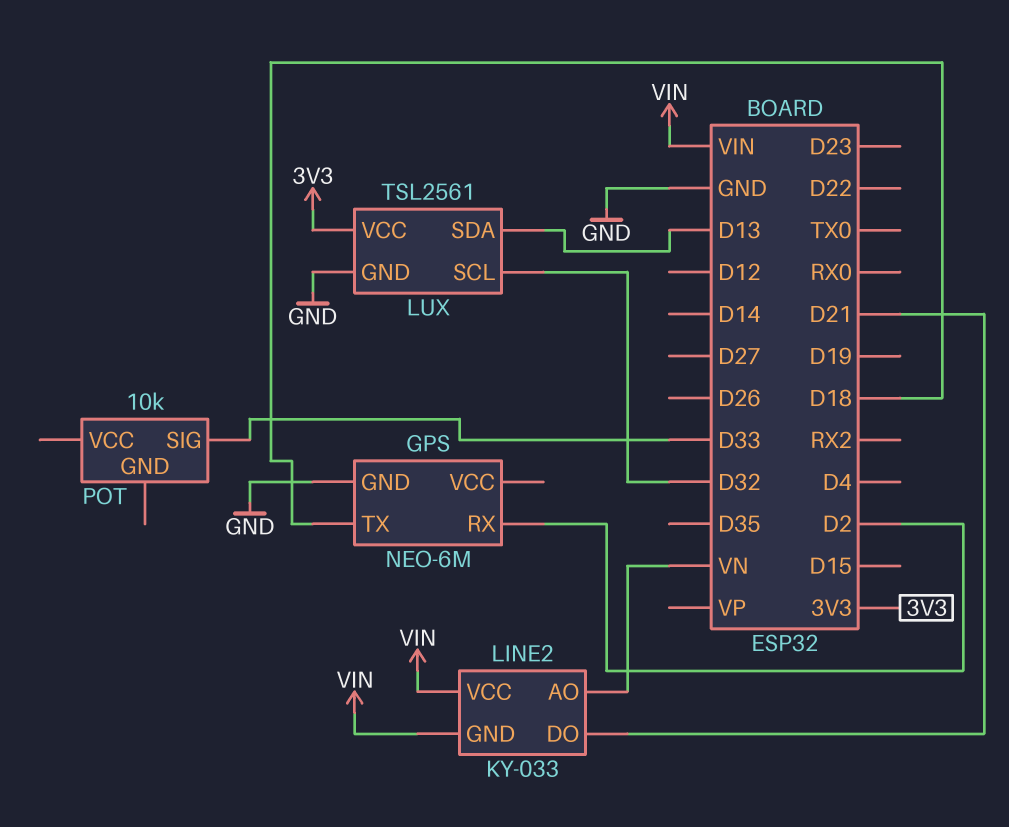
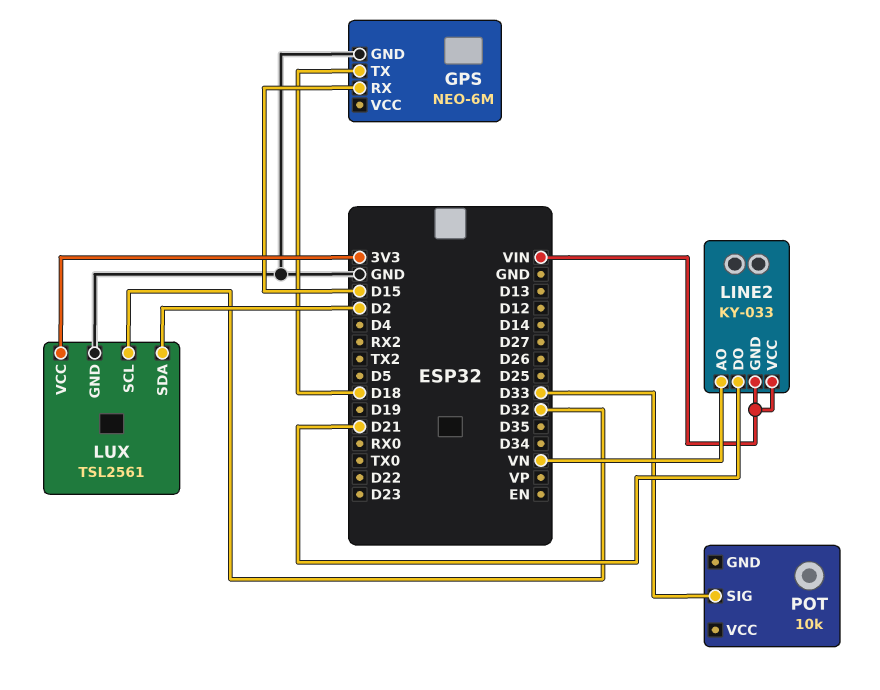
GPS pin RX: D2 -> D15
LUX pin SDA: D13 -> D2

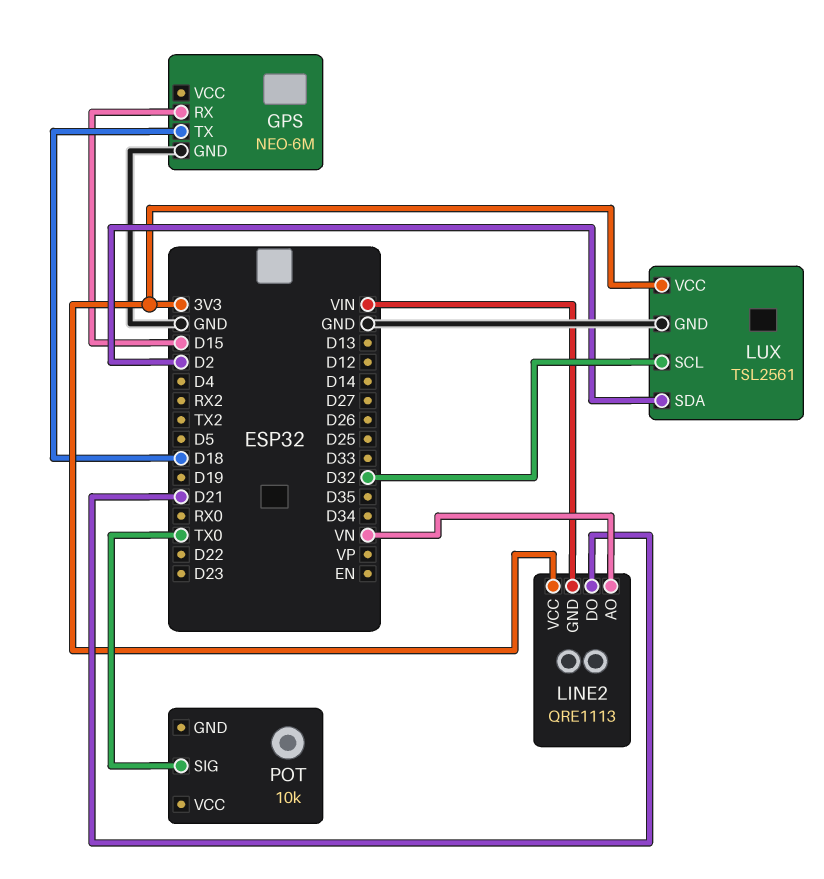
LINE2: KY-033 -> QRE1113
LINE2 pin VCC: VIN -> 3V3
POT pin SIG: D33 -> TX0

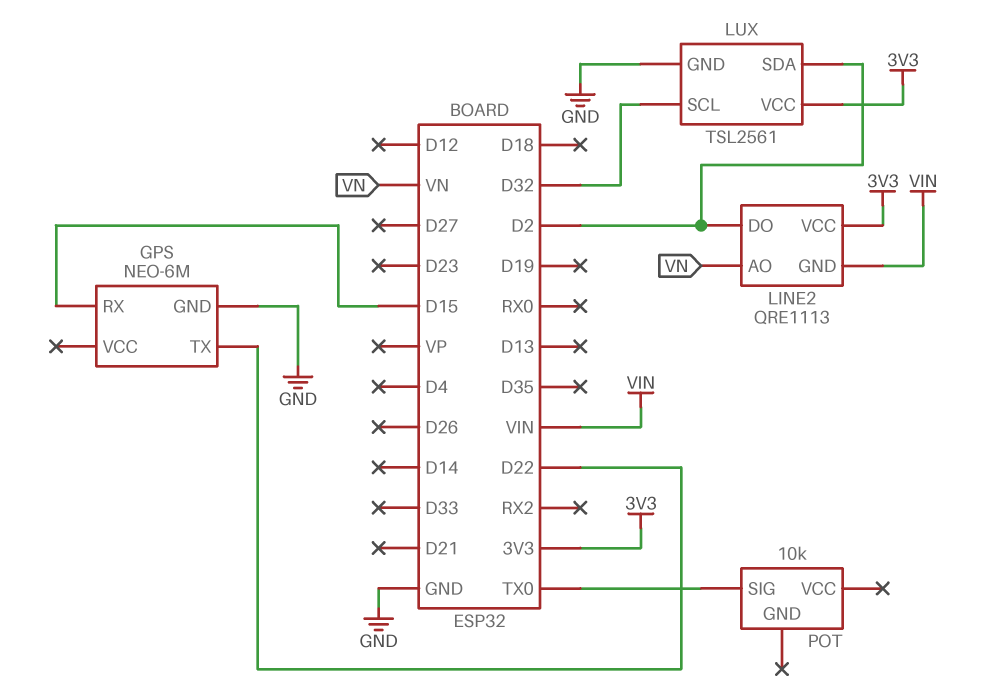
GPS pin TX: D18 -> D22
LINE2 pin DO: D21 -> D2

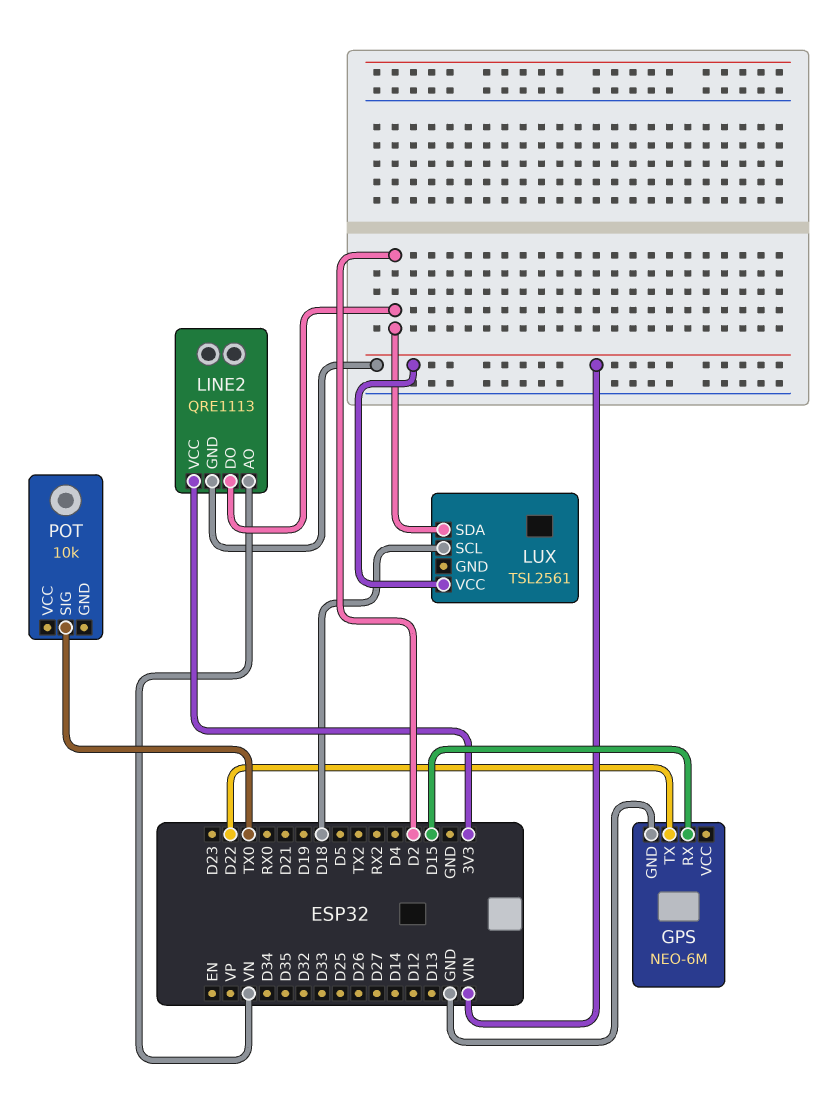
LUX pin GND: GND -> none
LUX pin SCL: D32 -> D18
LUX pin VCC: 3V3 -> VIN

